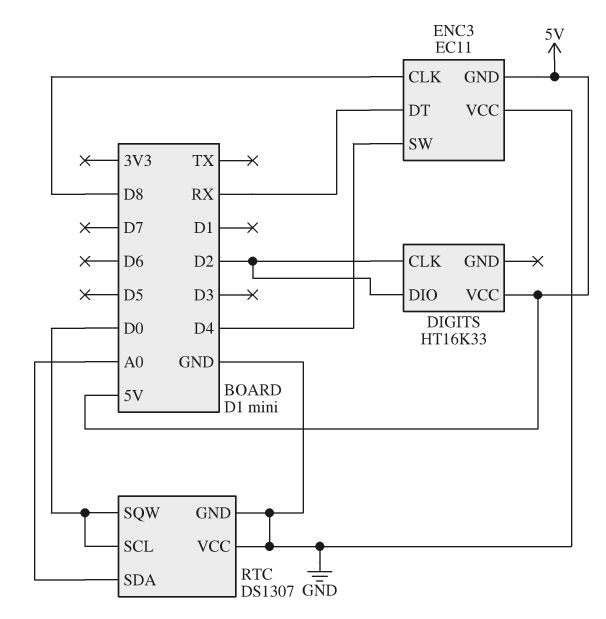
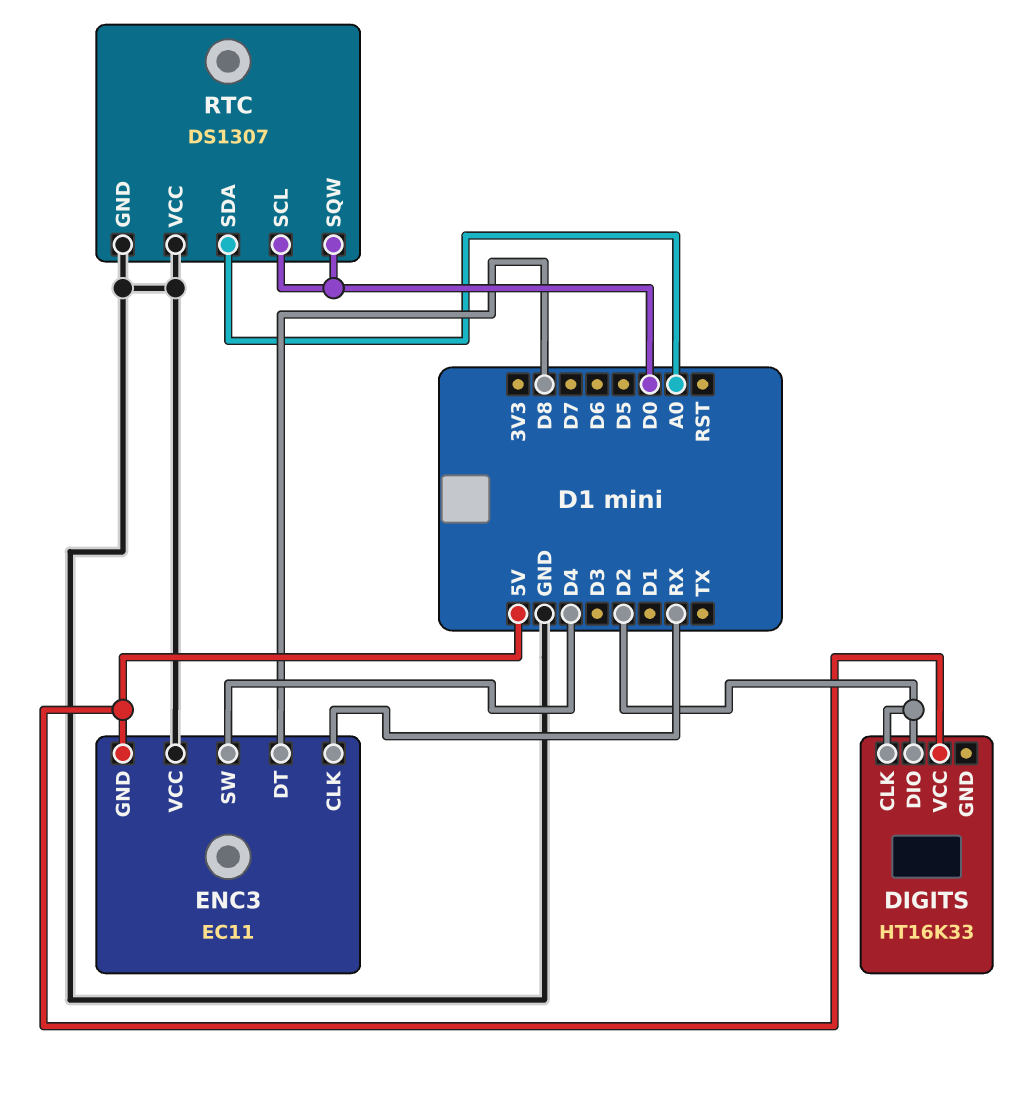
ENC3 pin CLK: D8 -> RX
ENC3 pin DT: RX -> D8

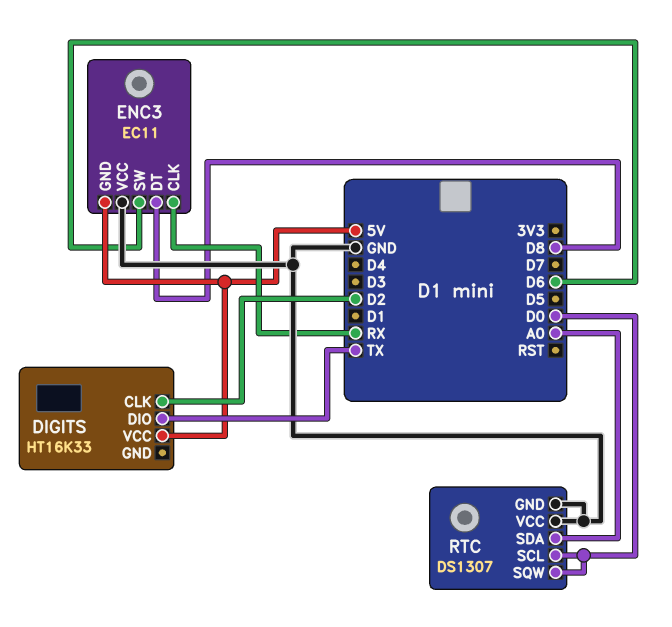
DIGITS pin DIO: D2 -> TX
ENC3 pin SW: D4 -> D6

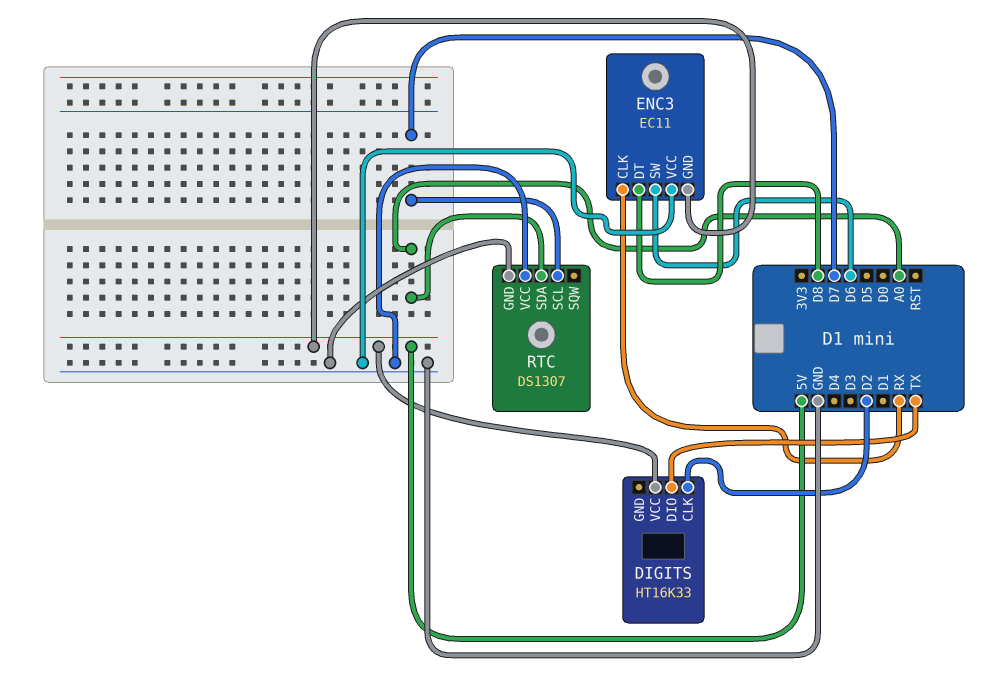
RTC pin SCL: D0 -> D7
RTC pin SQW: D0 -> none

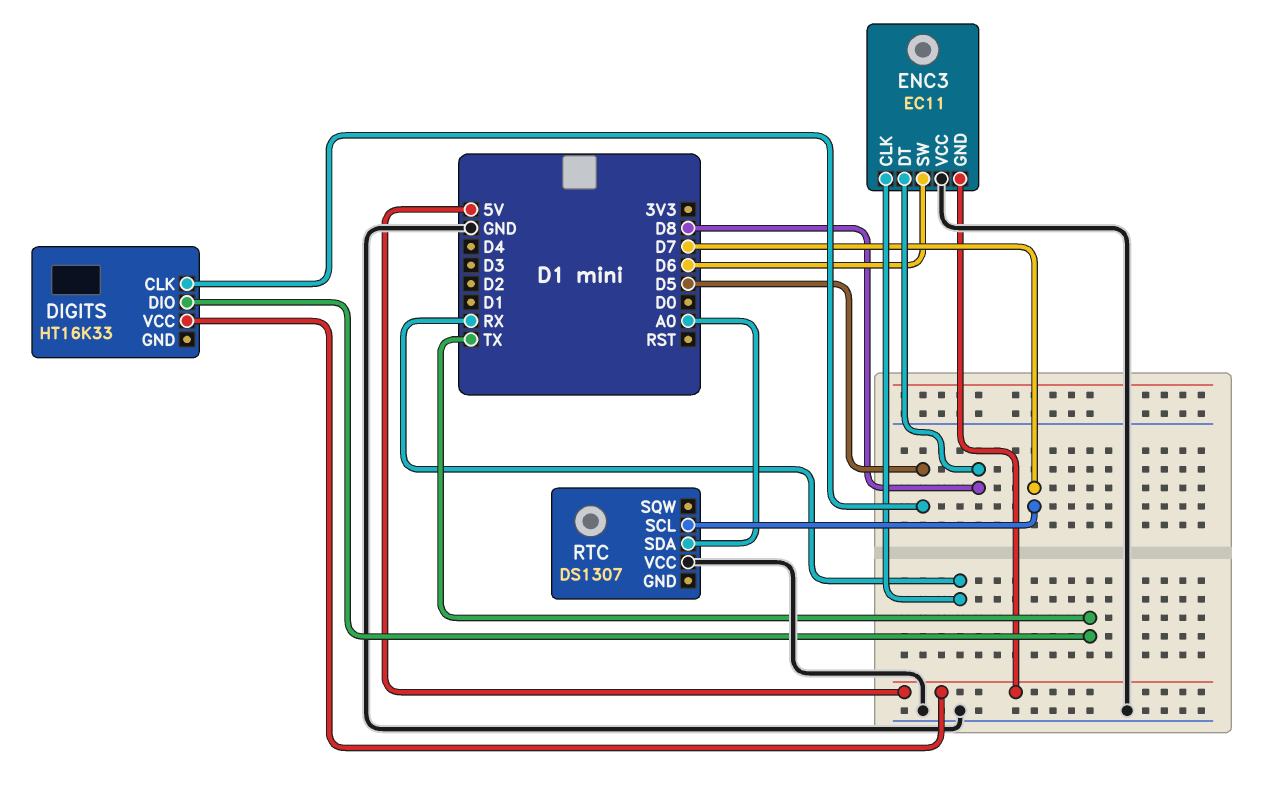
DIGITS pin CLK: D2 -> D5
RTC pin GND: GND -> none

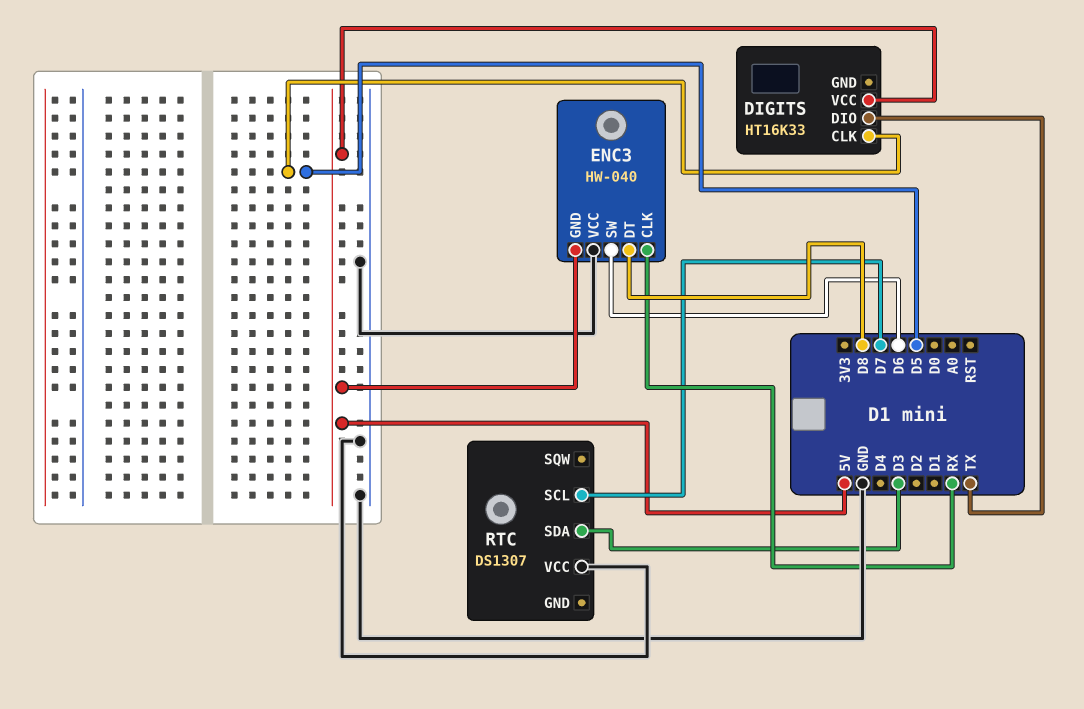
ENC3: EC11 -> HW-040
RTC pin SDA: A0 -> D3

